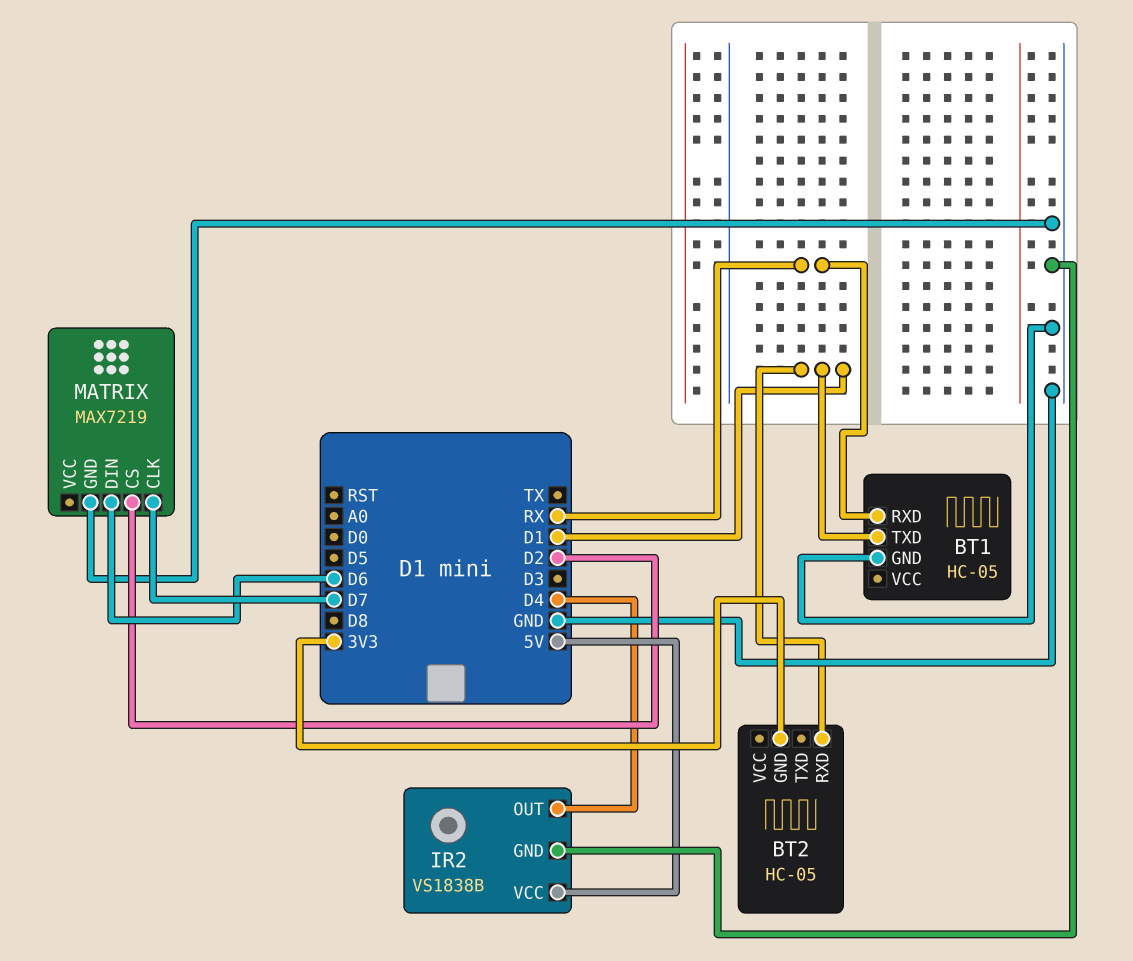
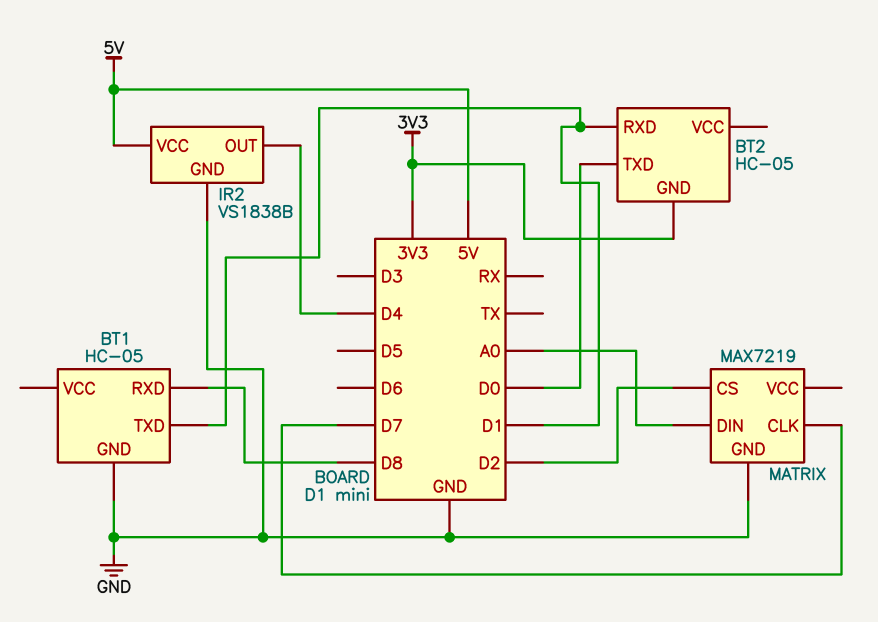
BT1 pin RXD: RX -> D8
BT2 pin TXD: none -> D0
MATRIX pin DIN: D6 -> A0

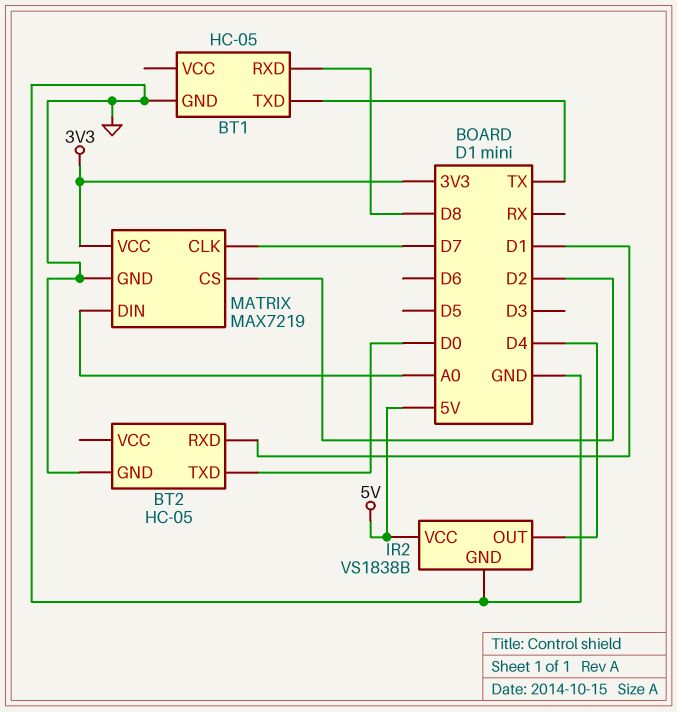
BT1 pin TXD: D1 -> TX
BT2 pin GND: 3V3 -> GND
MATRIX pin VCC: none -> 3V3

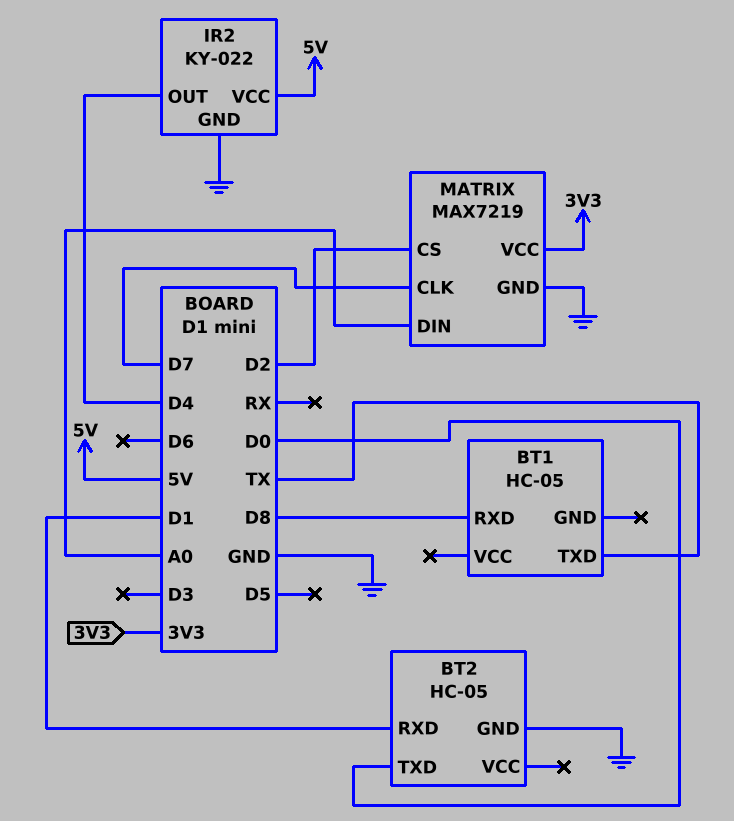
BT1 pin GND: GND -> none
IR2: VS1838B -> KY-022

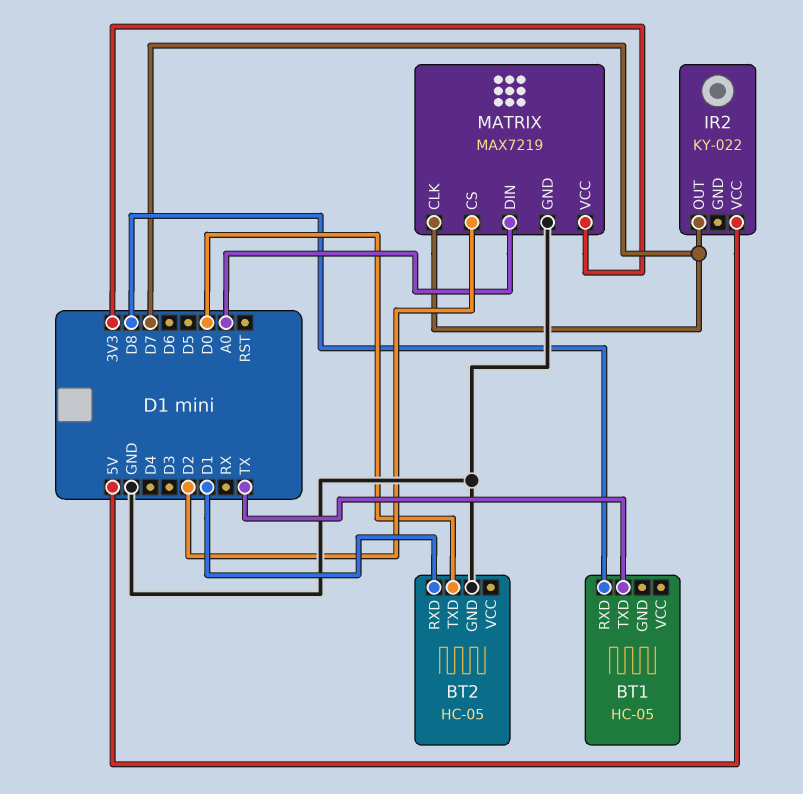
IR2 pin GND: GND -> none
IR2 pin OUT: D4 -> D7

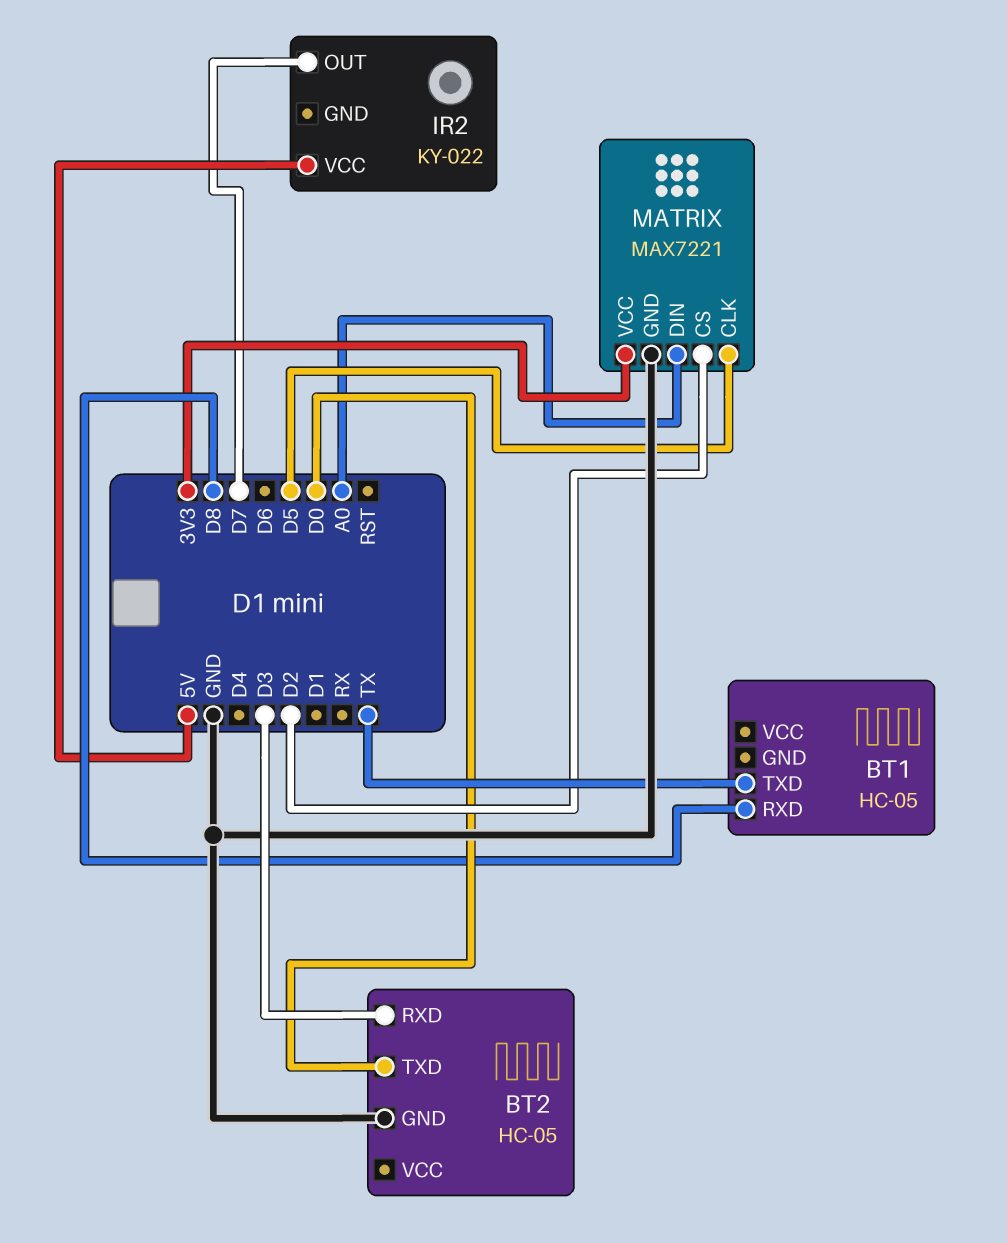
BT2 pin RXD: D1 -> D3
MATRIX: MAX7219 -> MAX7221
MATRIX pin CLK: D7 -> D5

